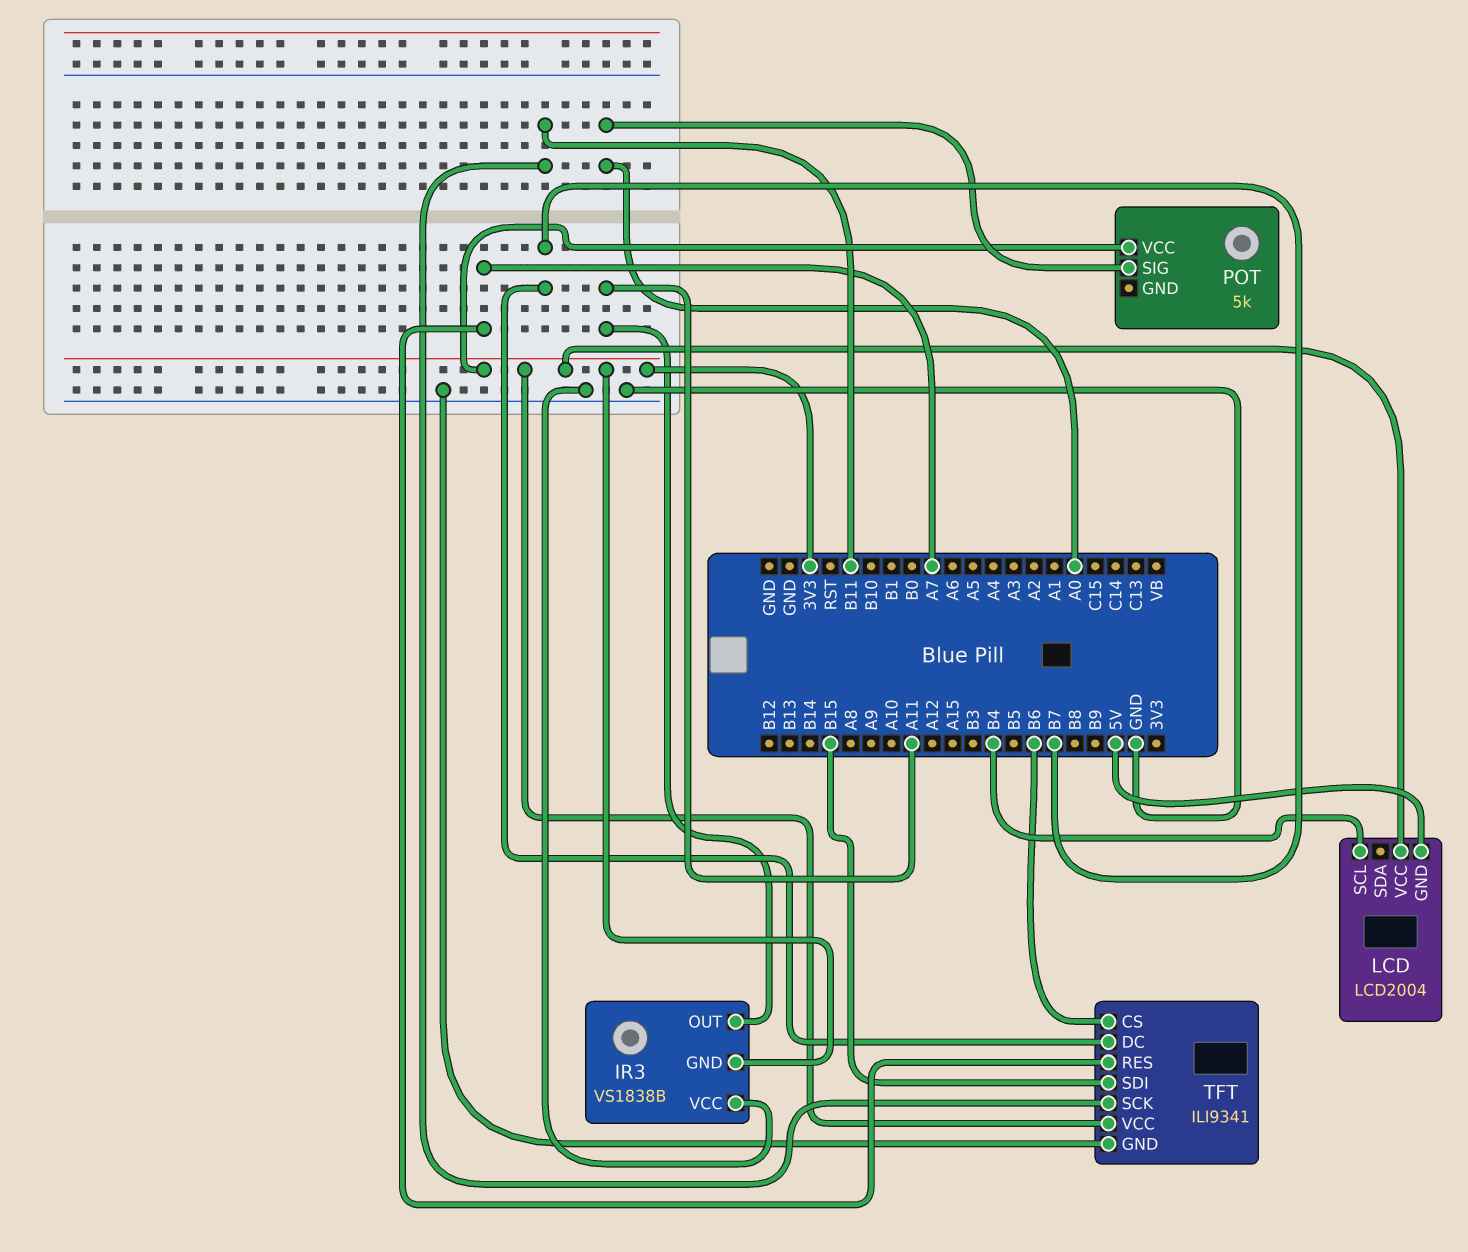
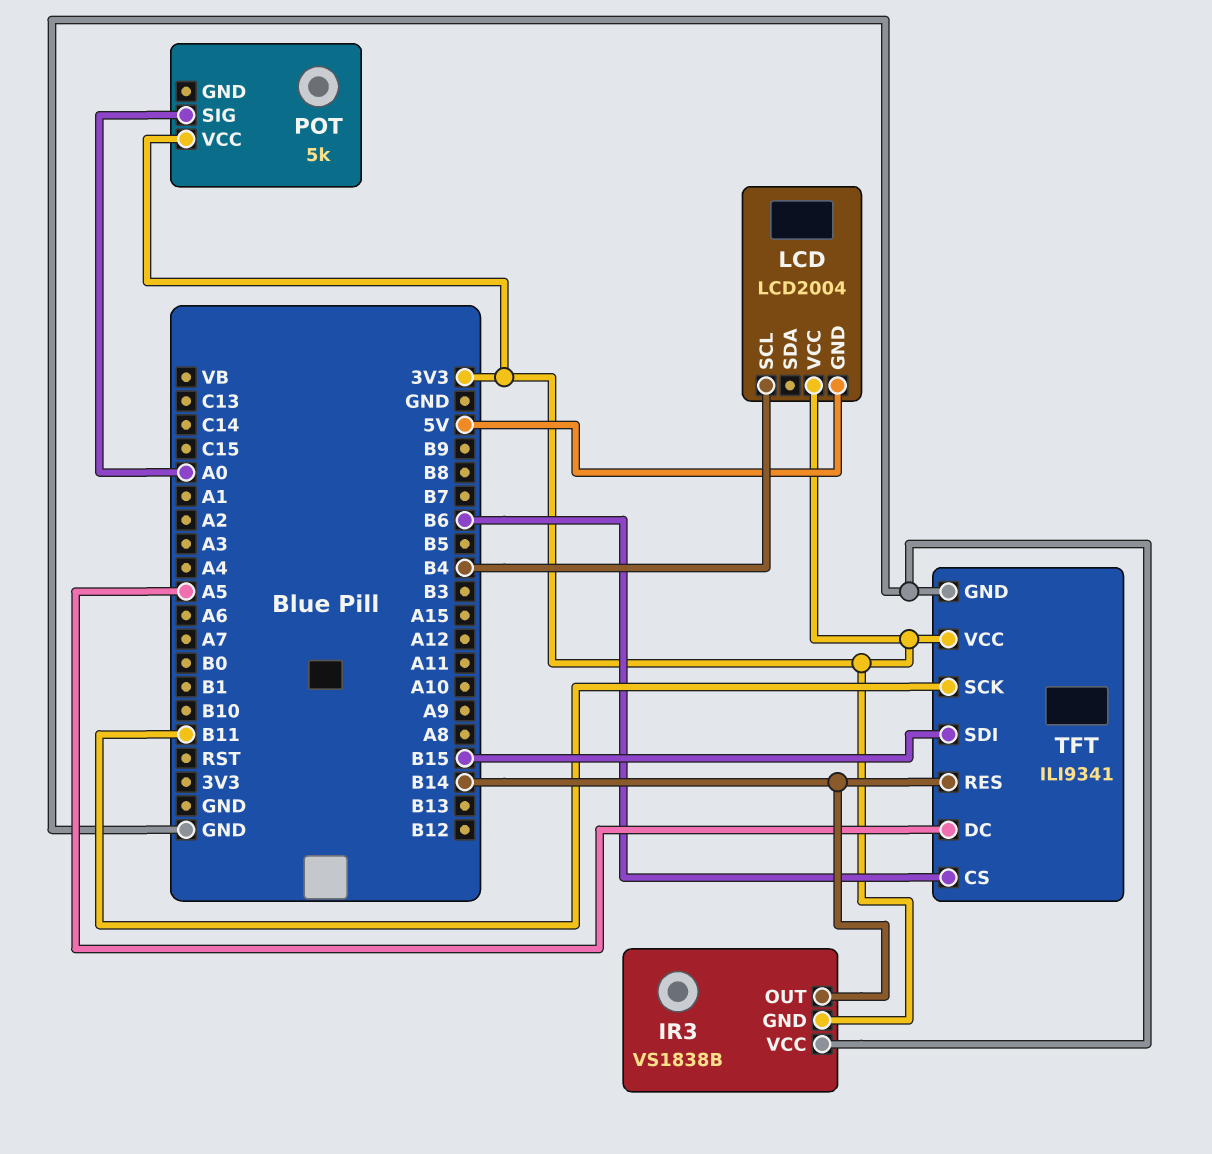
IR3 pin OUT: A11 -> B14
TFT pin DC: B7 -> A5
TFT pin RES: A7 -> B14

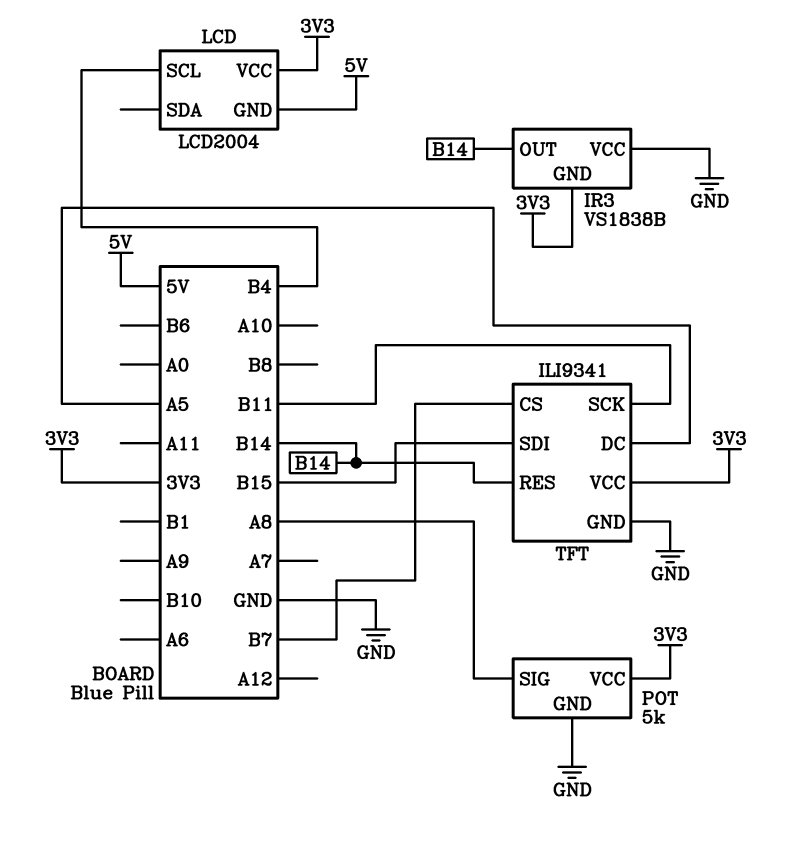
POT pin GND: none -> GND
POT pin SIG: A0 -> A8
TFT pin CS: B6 -> B7

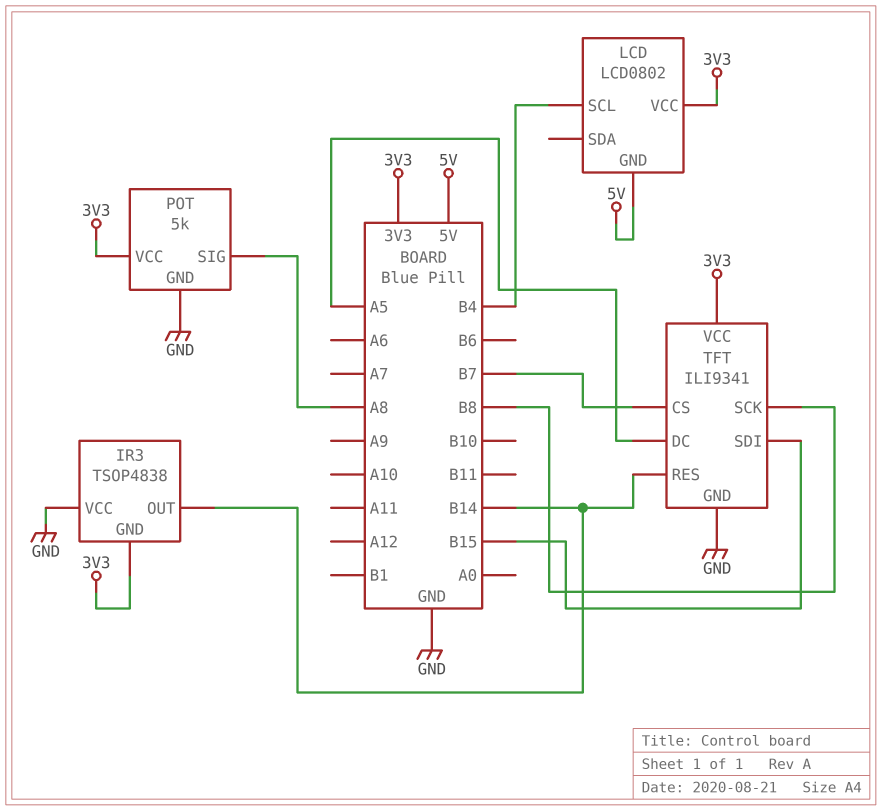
IR3: VS1838B -> TSOP4838
LCD: LCD2004 -> LCD0802
TFT pin SCK: B11 -> B8

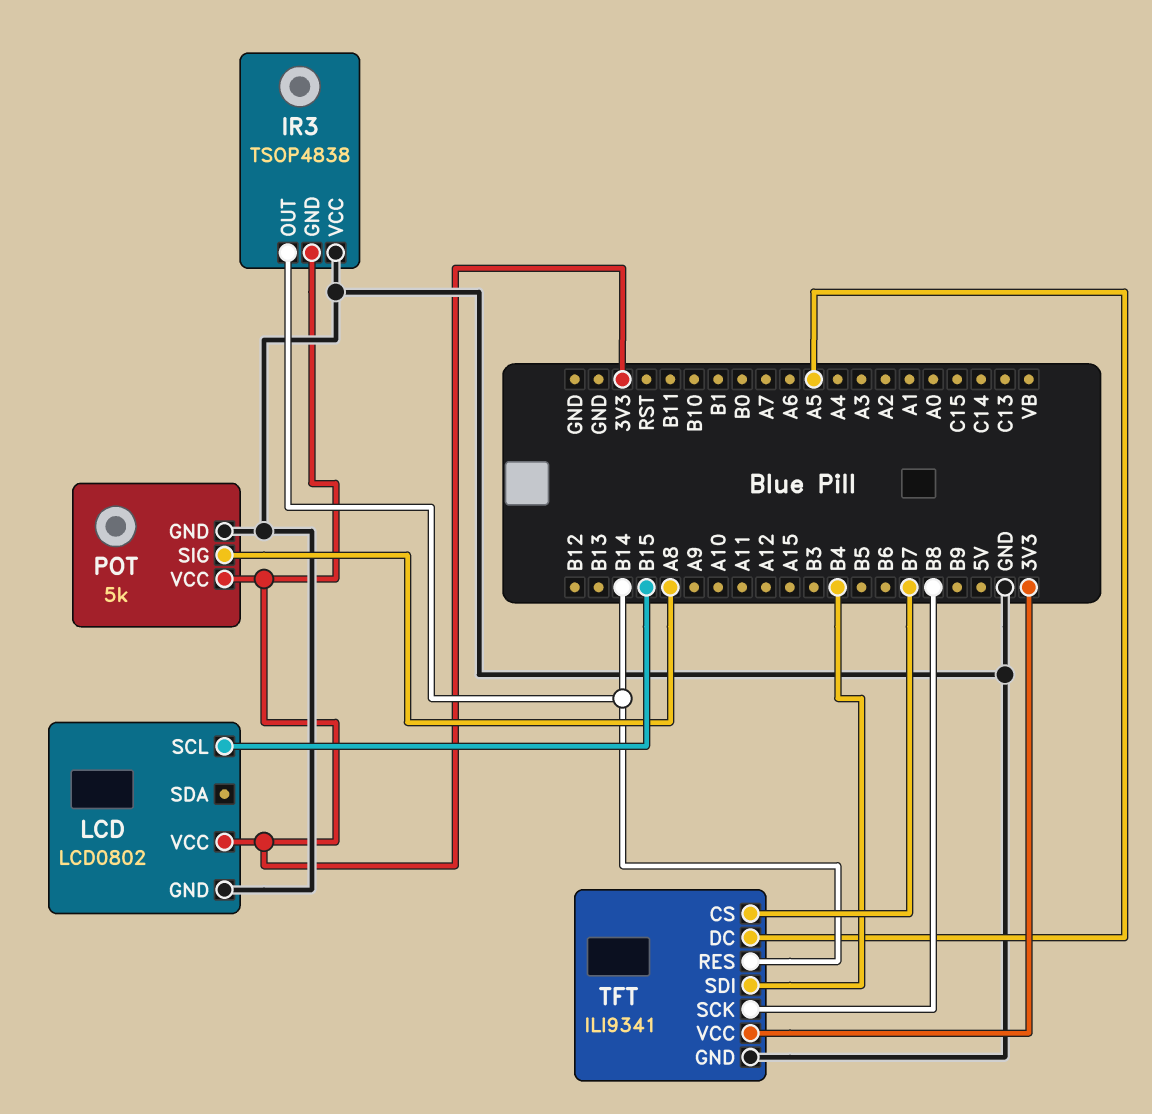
LCD pin GND: 5V -> GND
LCD pin SCL: B4 -> B15
TFT pin SDI: B15 -> B4

